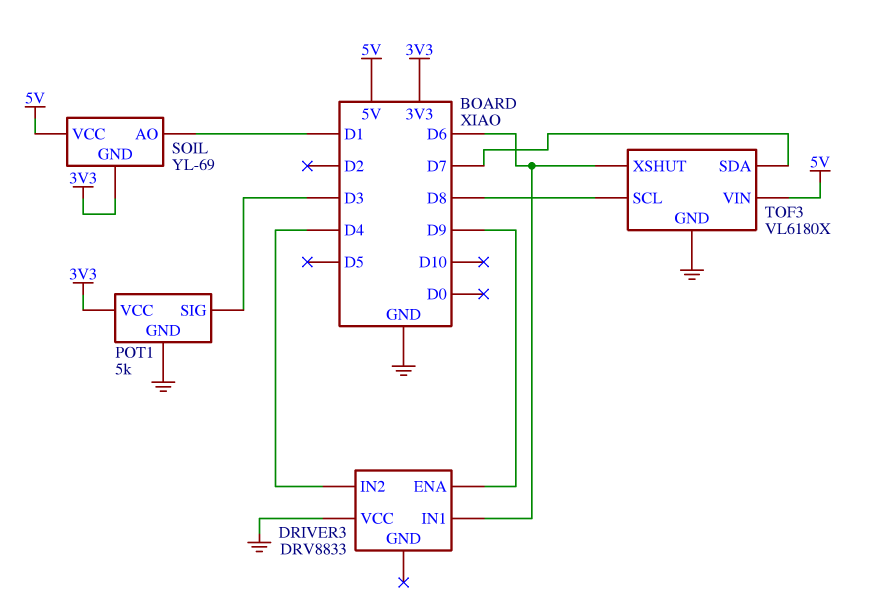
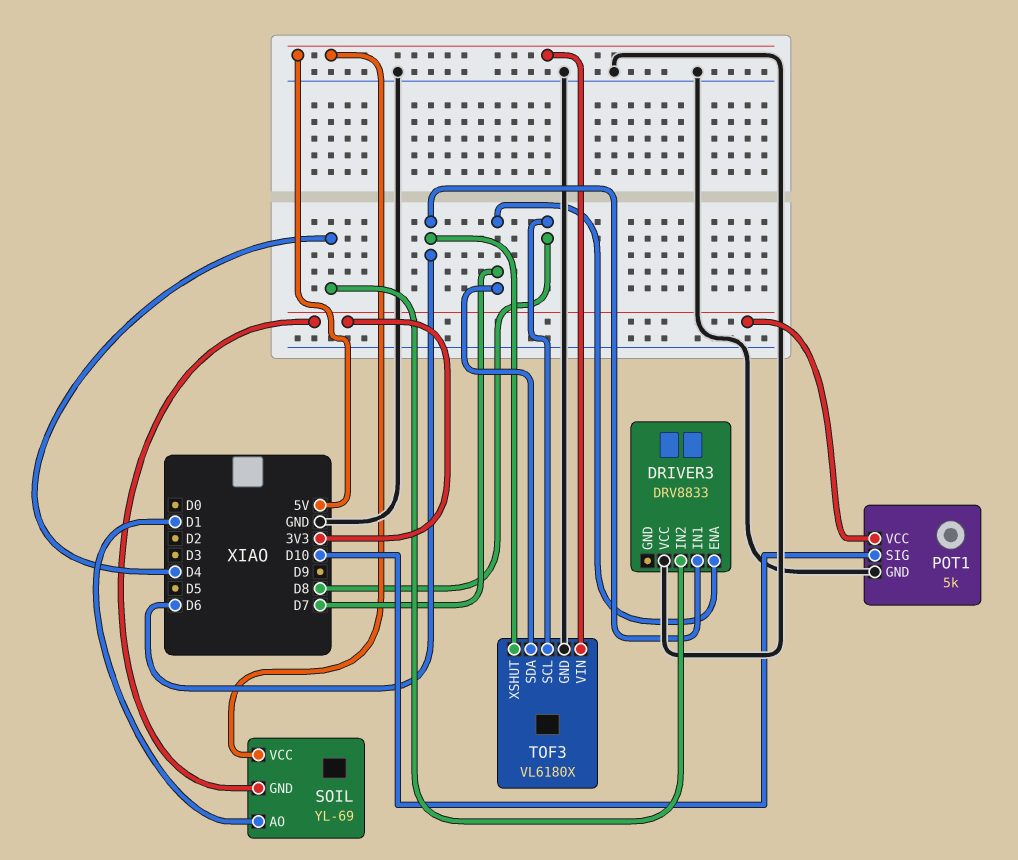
DRIVER3 pin ENA: D9 -> D7
POT1 pin SIG: D3 -> D10

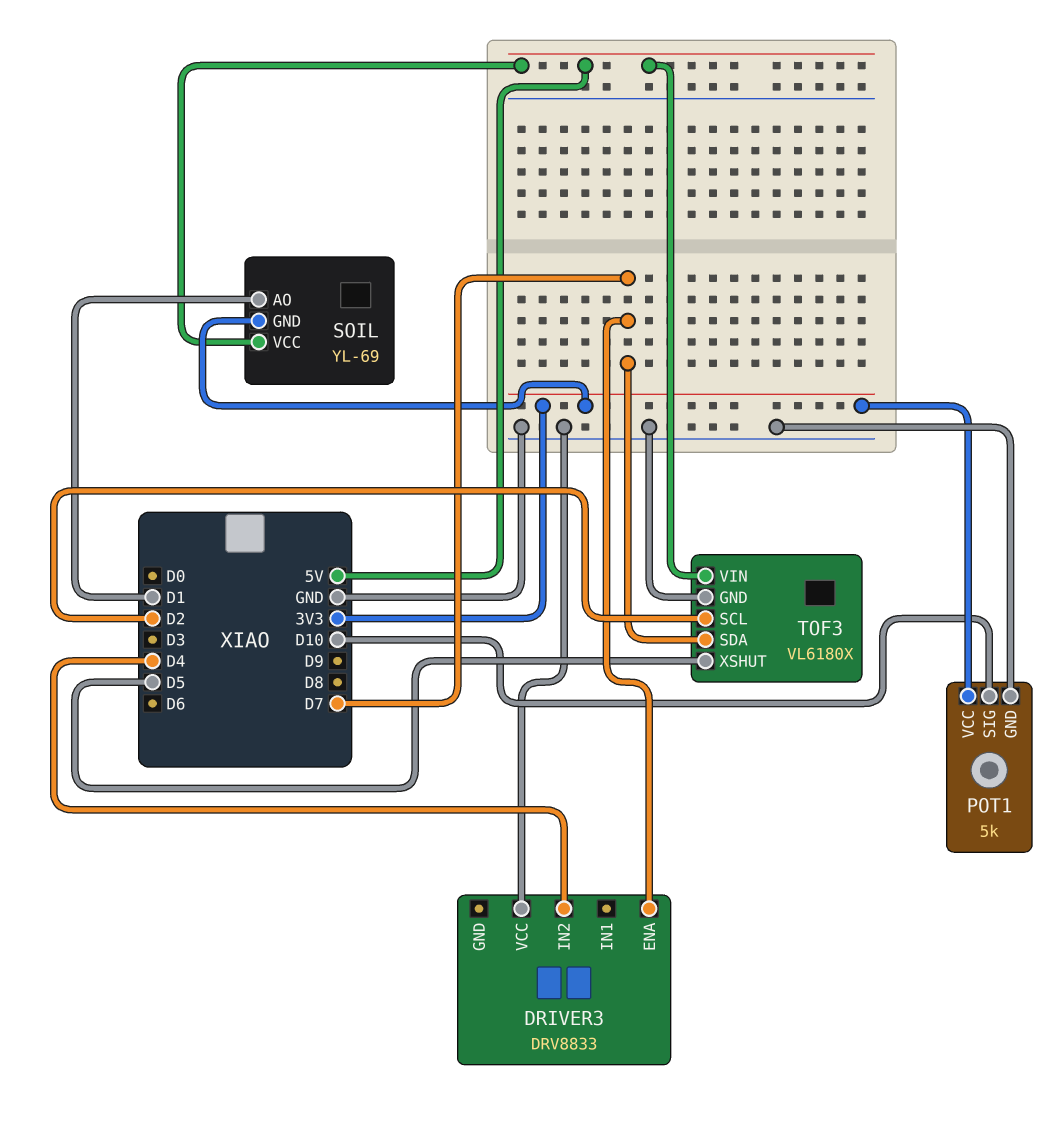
DRIVER3 pin IN1: D6 -> none
TOF3 pin SCL: D8 -> D2
TOF3 pin XSHUT: D6 -> D5

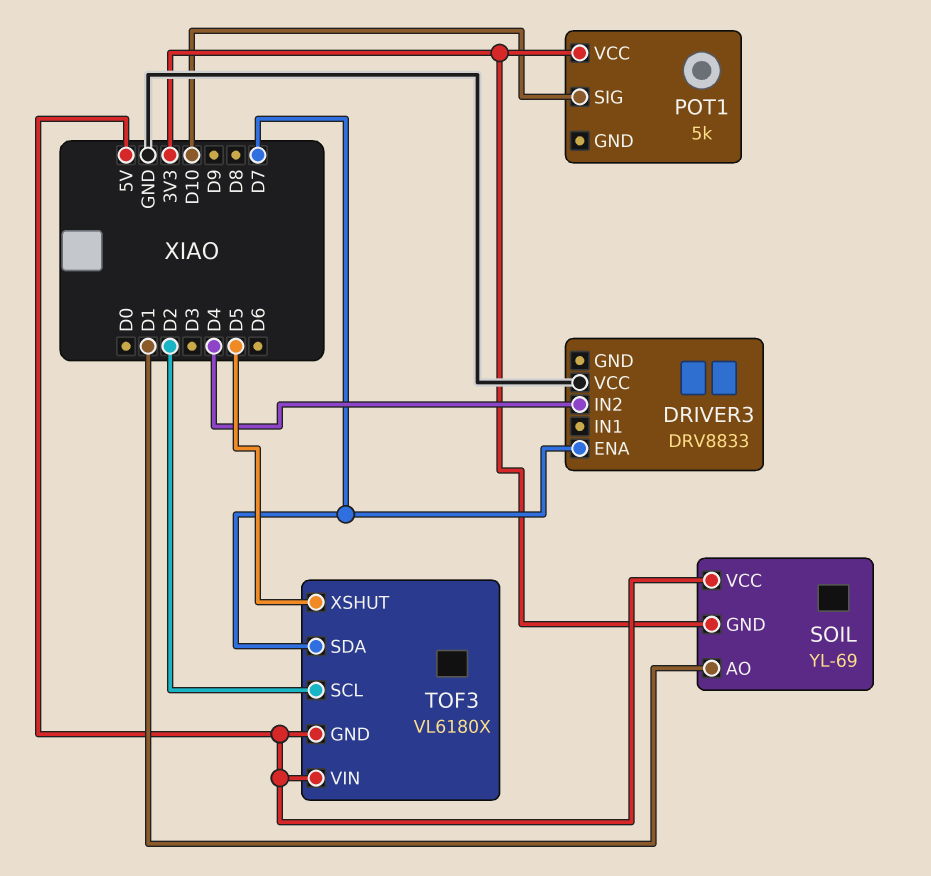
POT1 pin GND: GND -> none
TOF3 pin GND: GND -> 5V

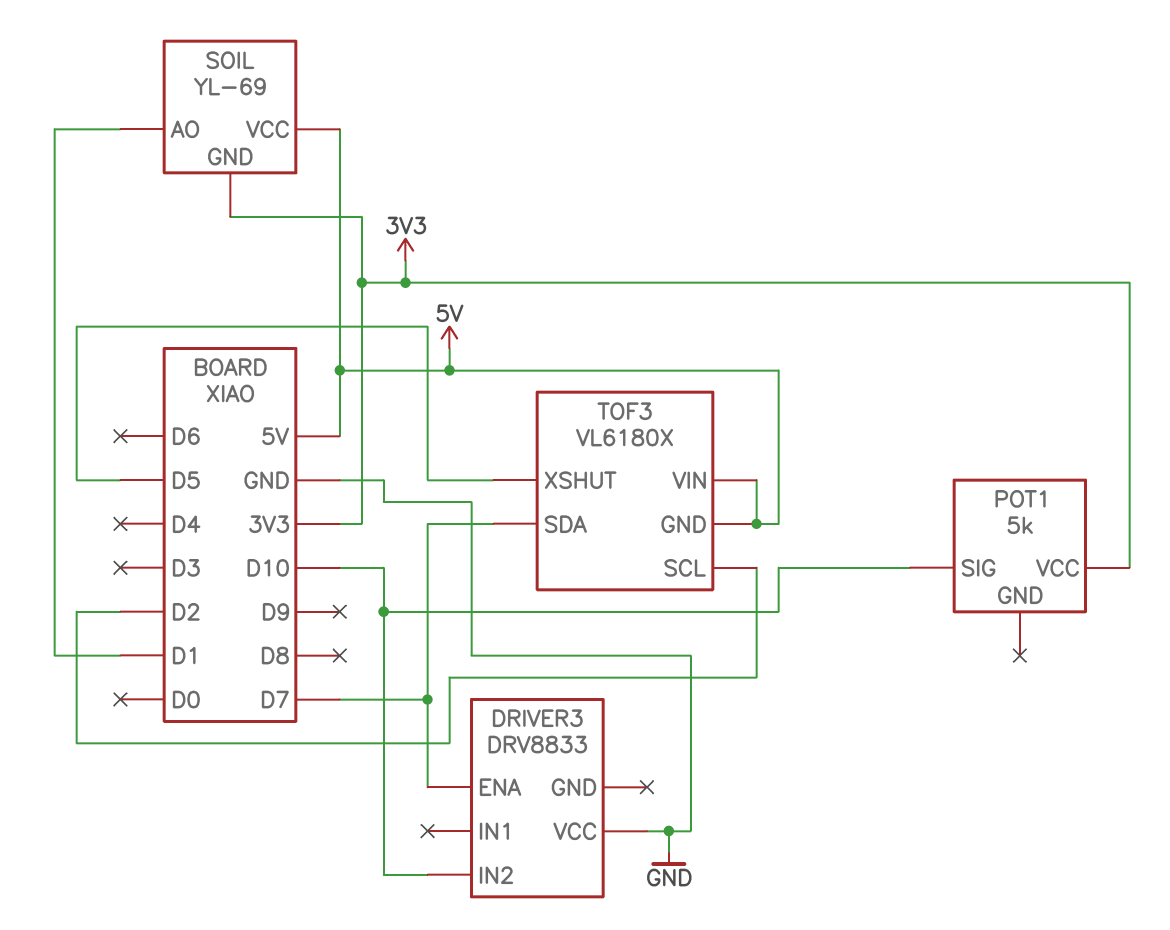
DRIVER3 pin IN2: D4 -> D10

